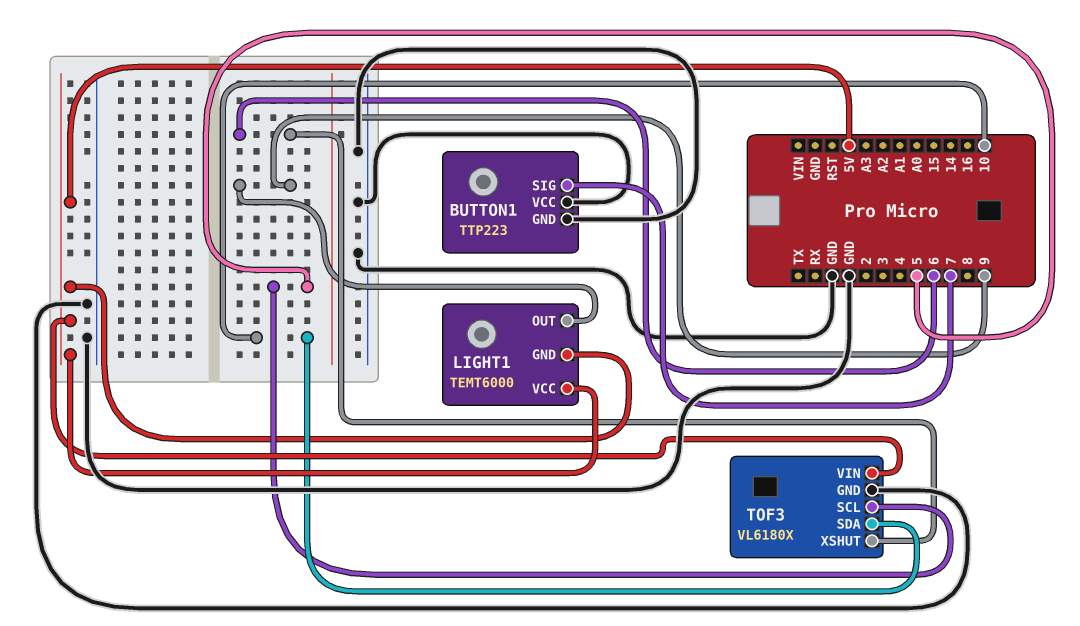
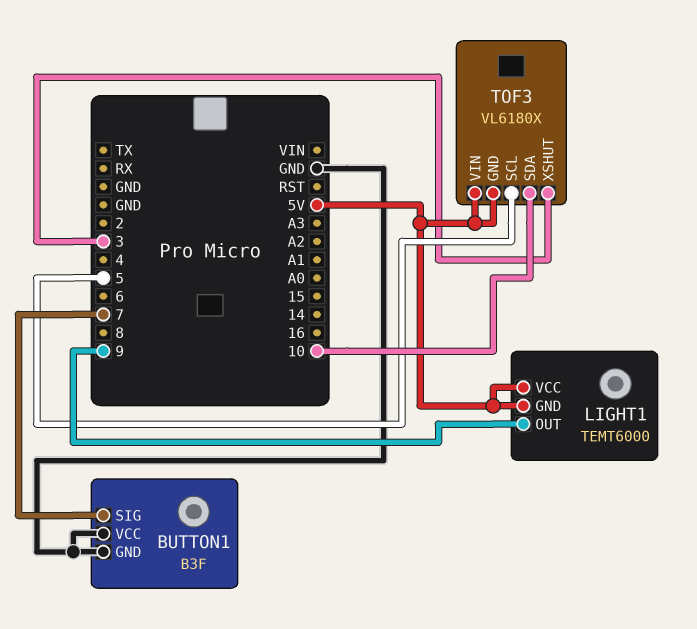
BUTTON1: TTP223 -> B3F
TOF3 pin GND: GND -> 5V
TOF3 pin XSHUT: 6 -> 3

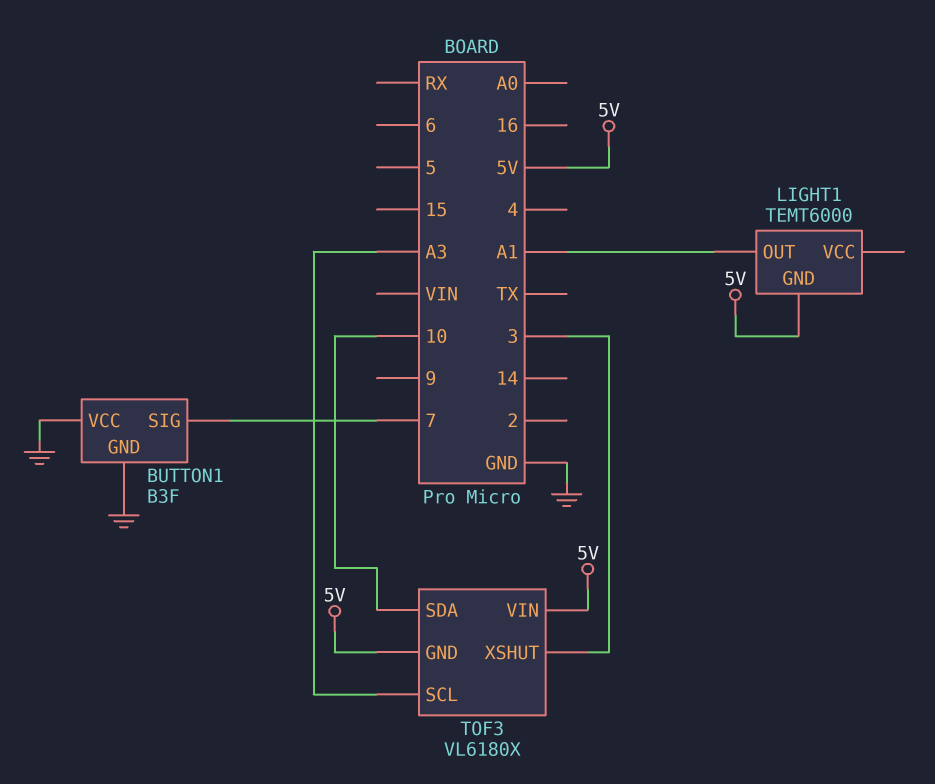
LIGHT1 pin OUT: 9 -> A1
LIGHT1 pin VCC: 5V -> none
TOF3 pin SCL: 5 -> A3

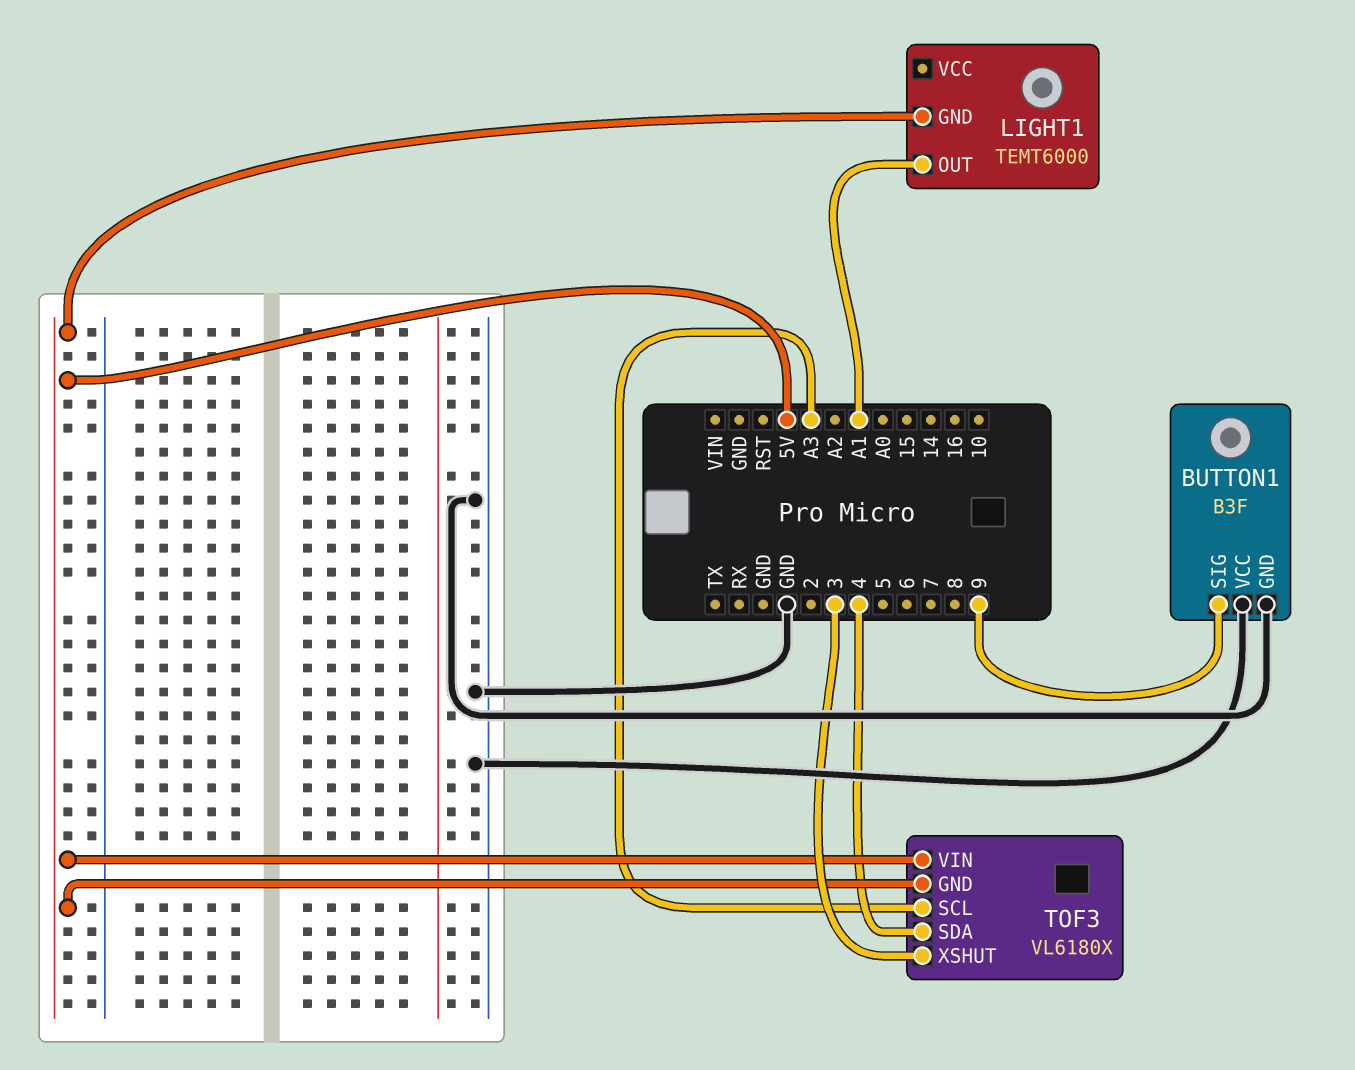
BUTTON1 pin SIG: 7 -> 9
TOF3 pin SDA: 10 -> 4

